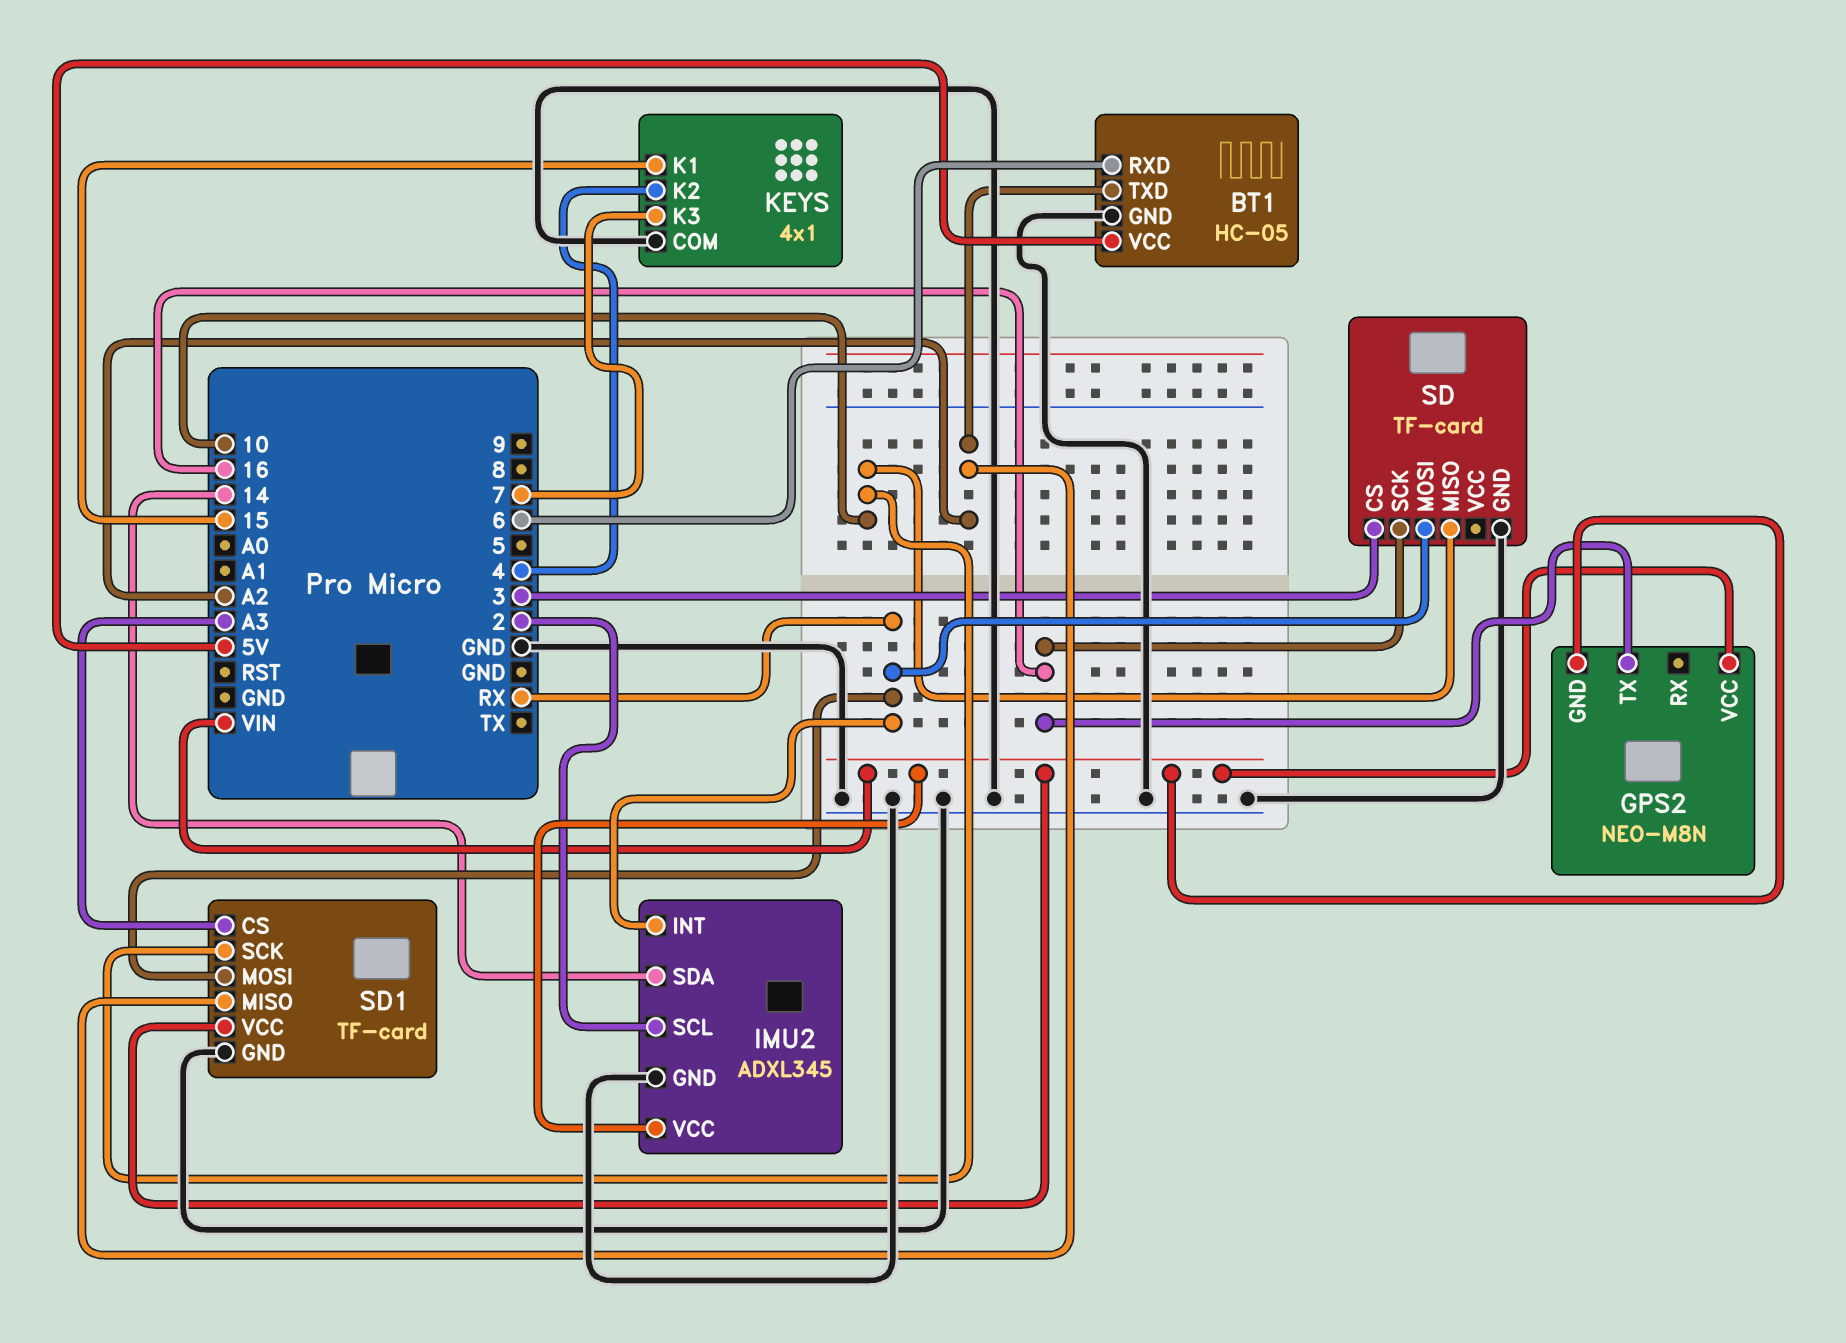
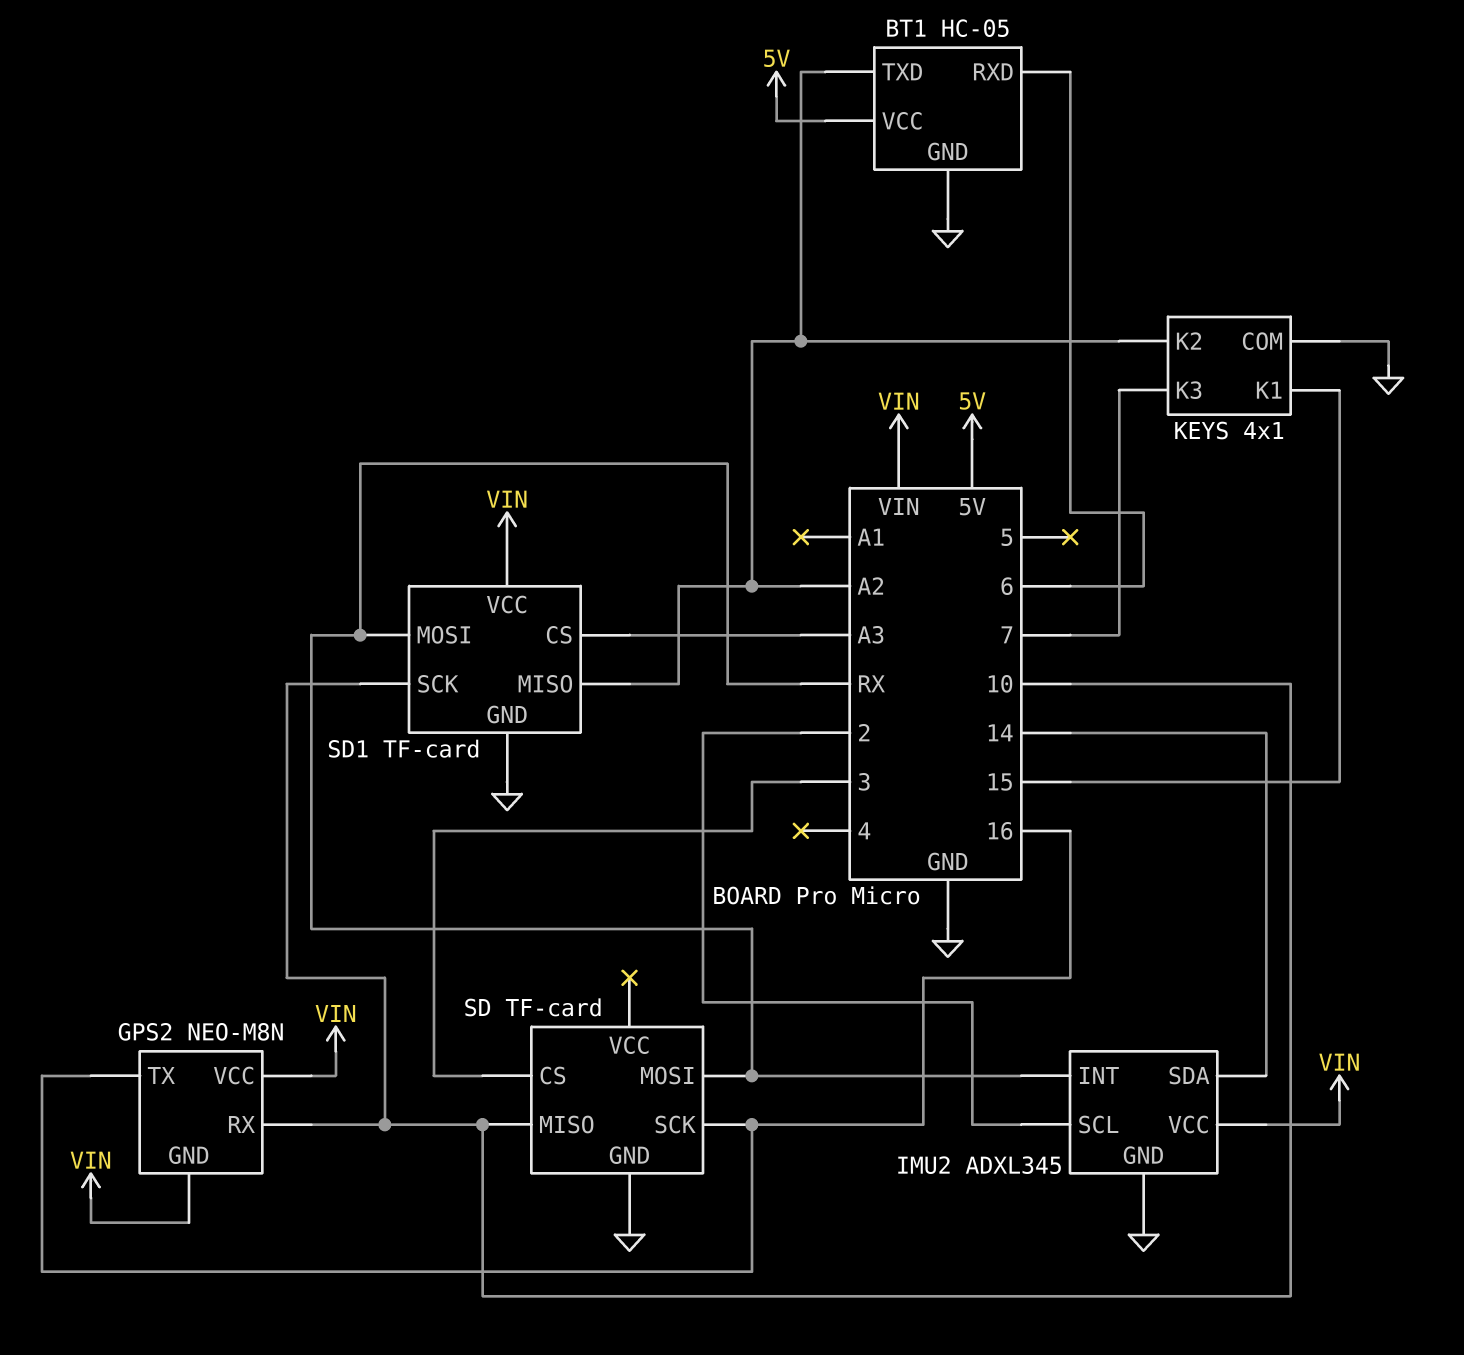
GPS2 pin RX: none -> 10
KEYS pin K2: 4 -> A2

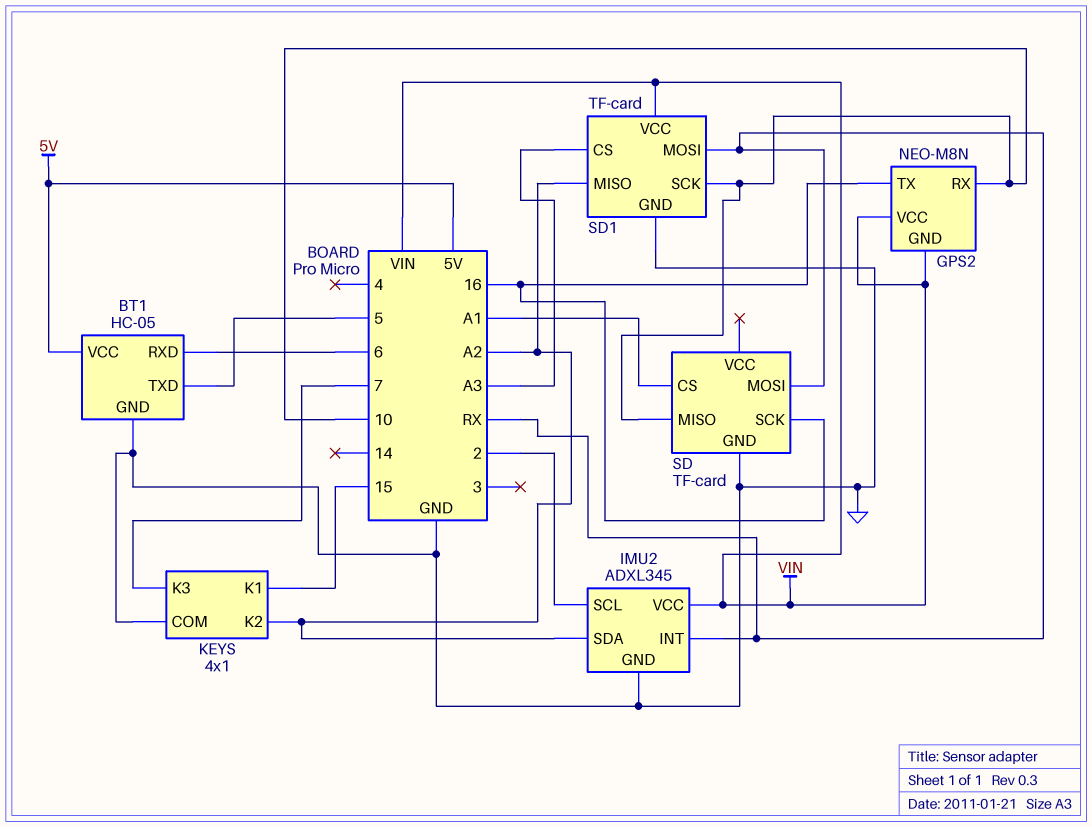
BT1 pin TXD: A2 -> 5
IMU2 pin SDA: 14 -> A2
SD pin CS: 3 -> A1

